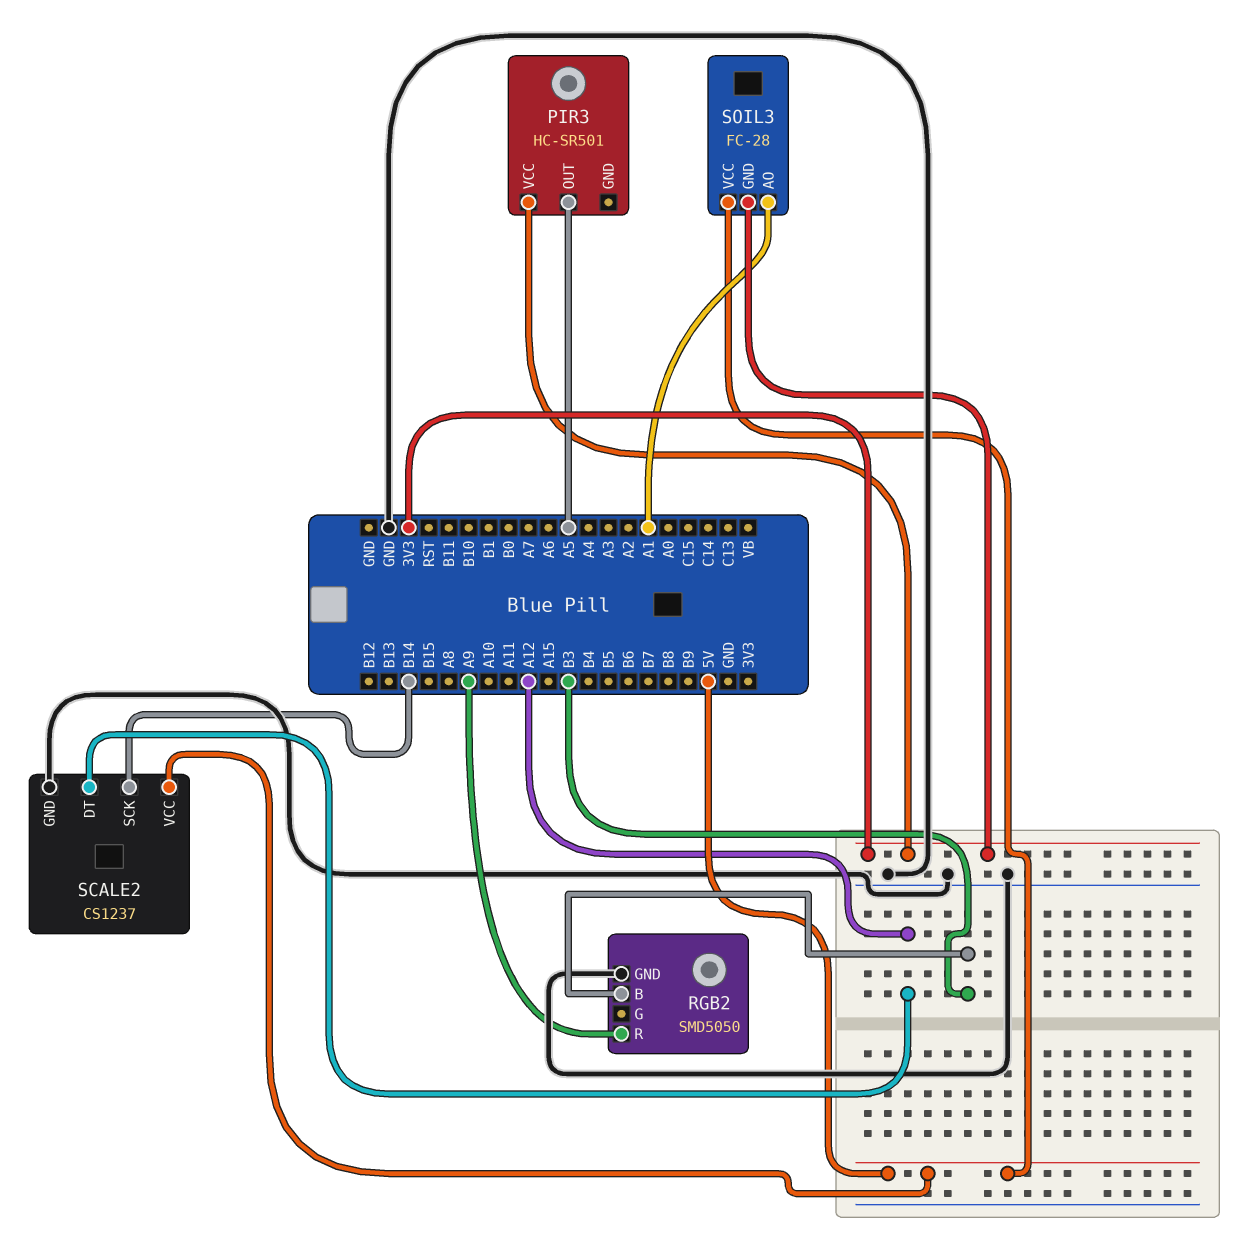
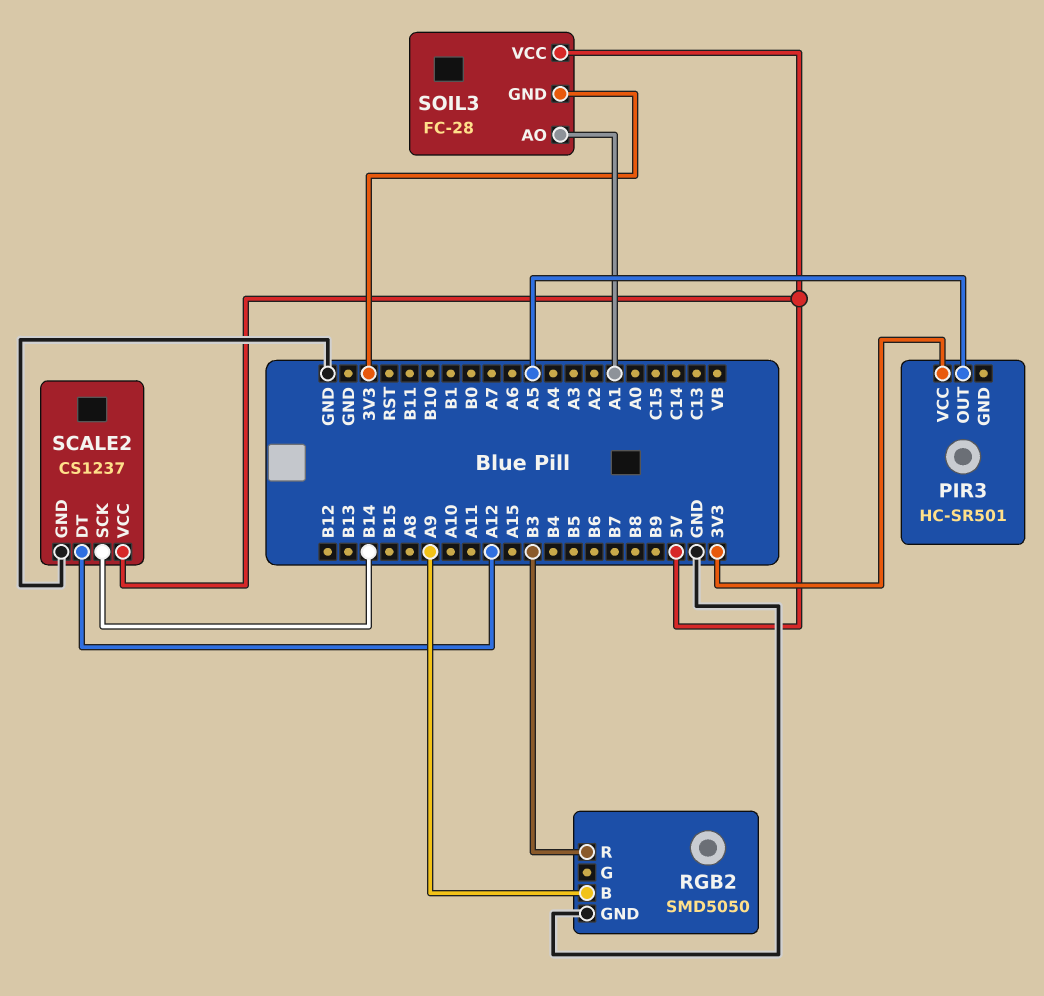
RGB2 pin B: B3 -> A9
RGB2 pin R: A9 -> B3

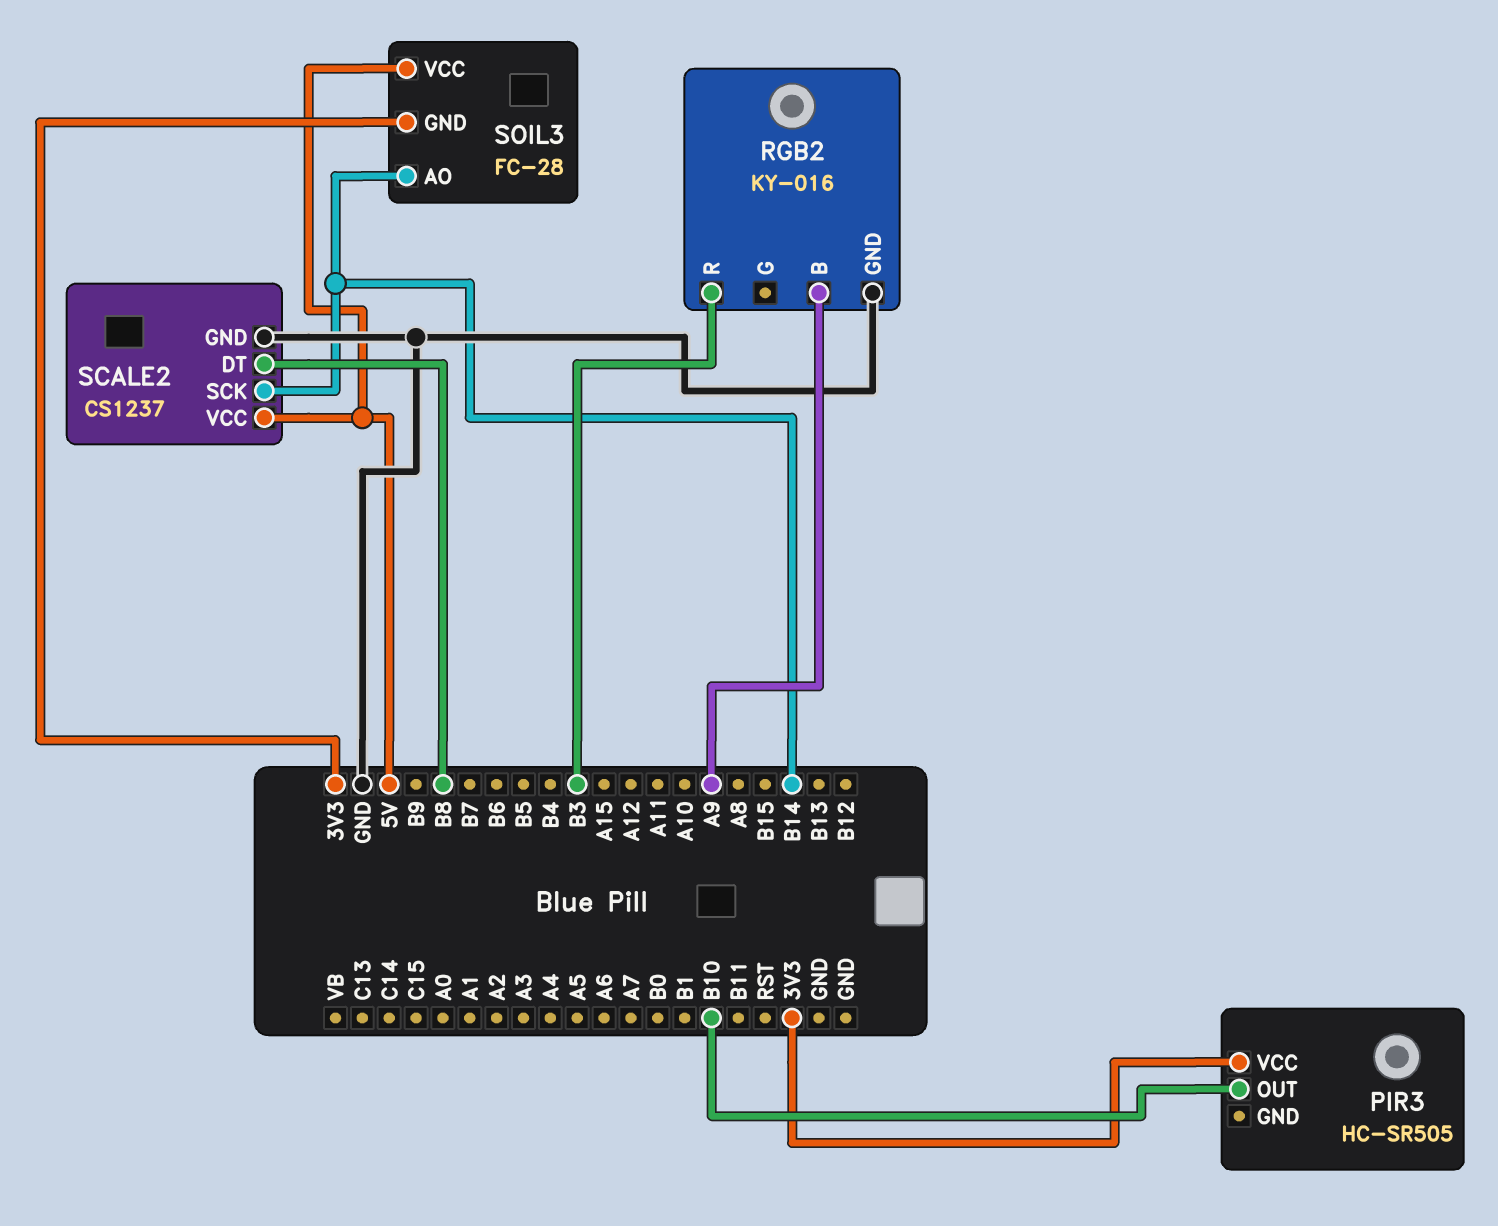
PIR3: HC-SR501 -> HC-SR505
PIR3 pin OUT: A5 -> B10
RGB2: SMD5050 -> KY-016
SCALE2 pin DT: A12 -> B8
SOIL3 pin AO: A1 -> B14

